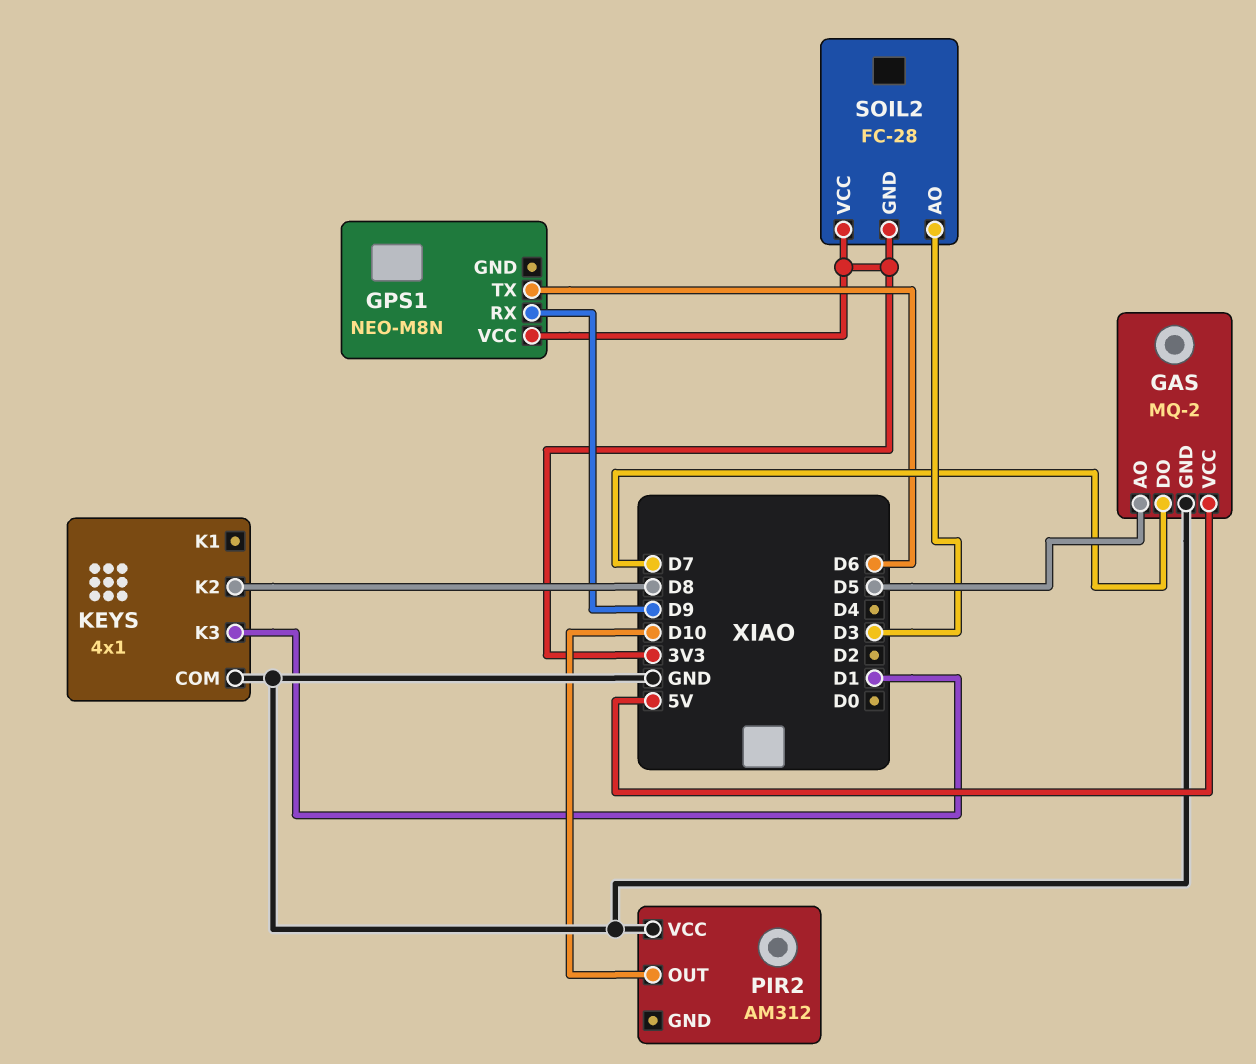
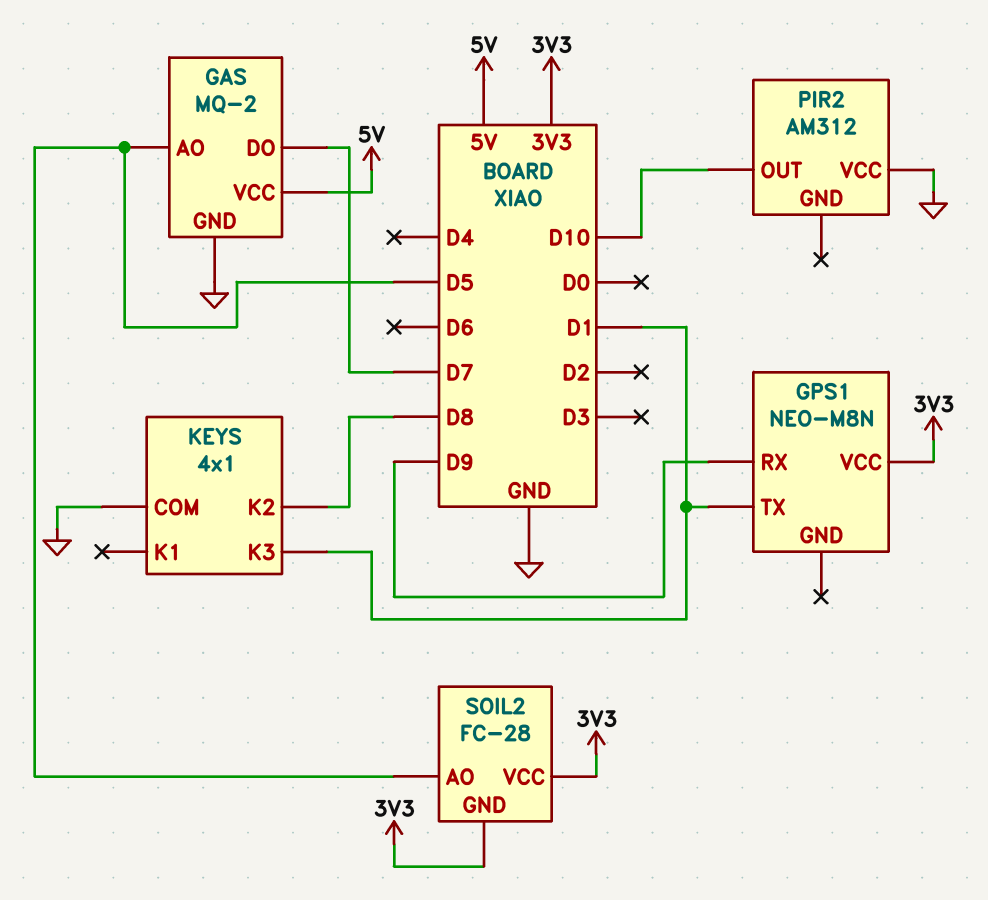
GPS1 pin TX: D6 -> D1
SOIL2 pin AO: D3 -> D5

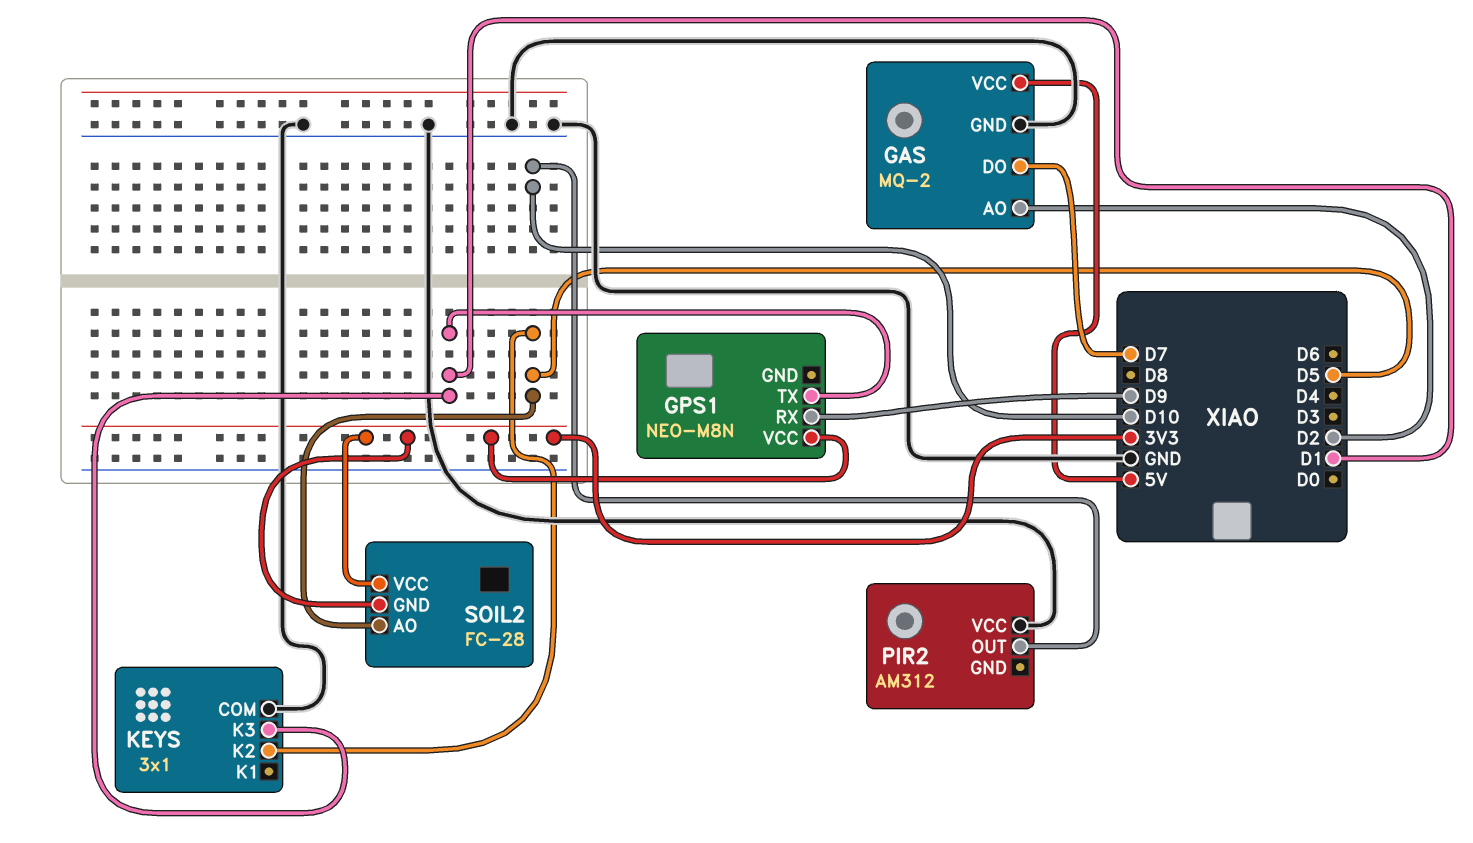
GAS pin AO: D5 -> D2
KEYS: 4x1 -> 3x1
KEYS pin K2: D8 -> D5

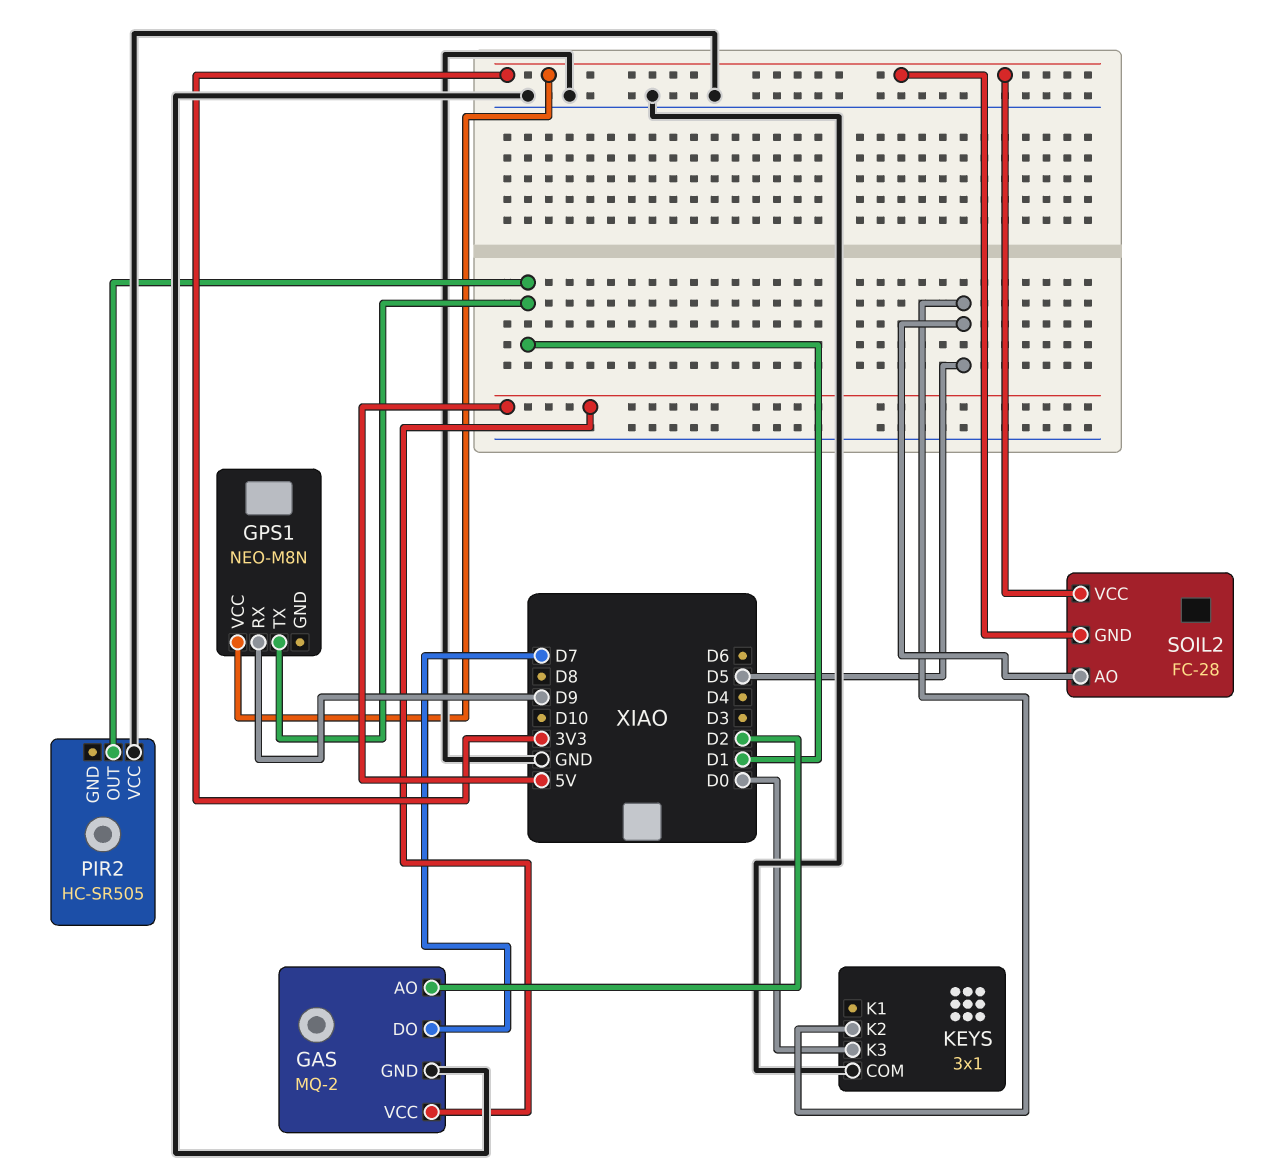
KEYS pin K3: D1 -> D0
PIR2: AM312 -> HC-SR505
PIR2 pin OUT: D10 -> D1

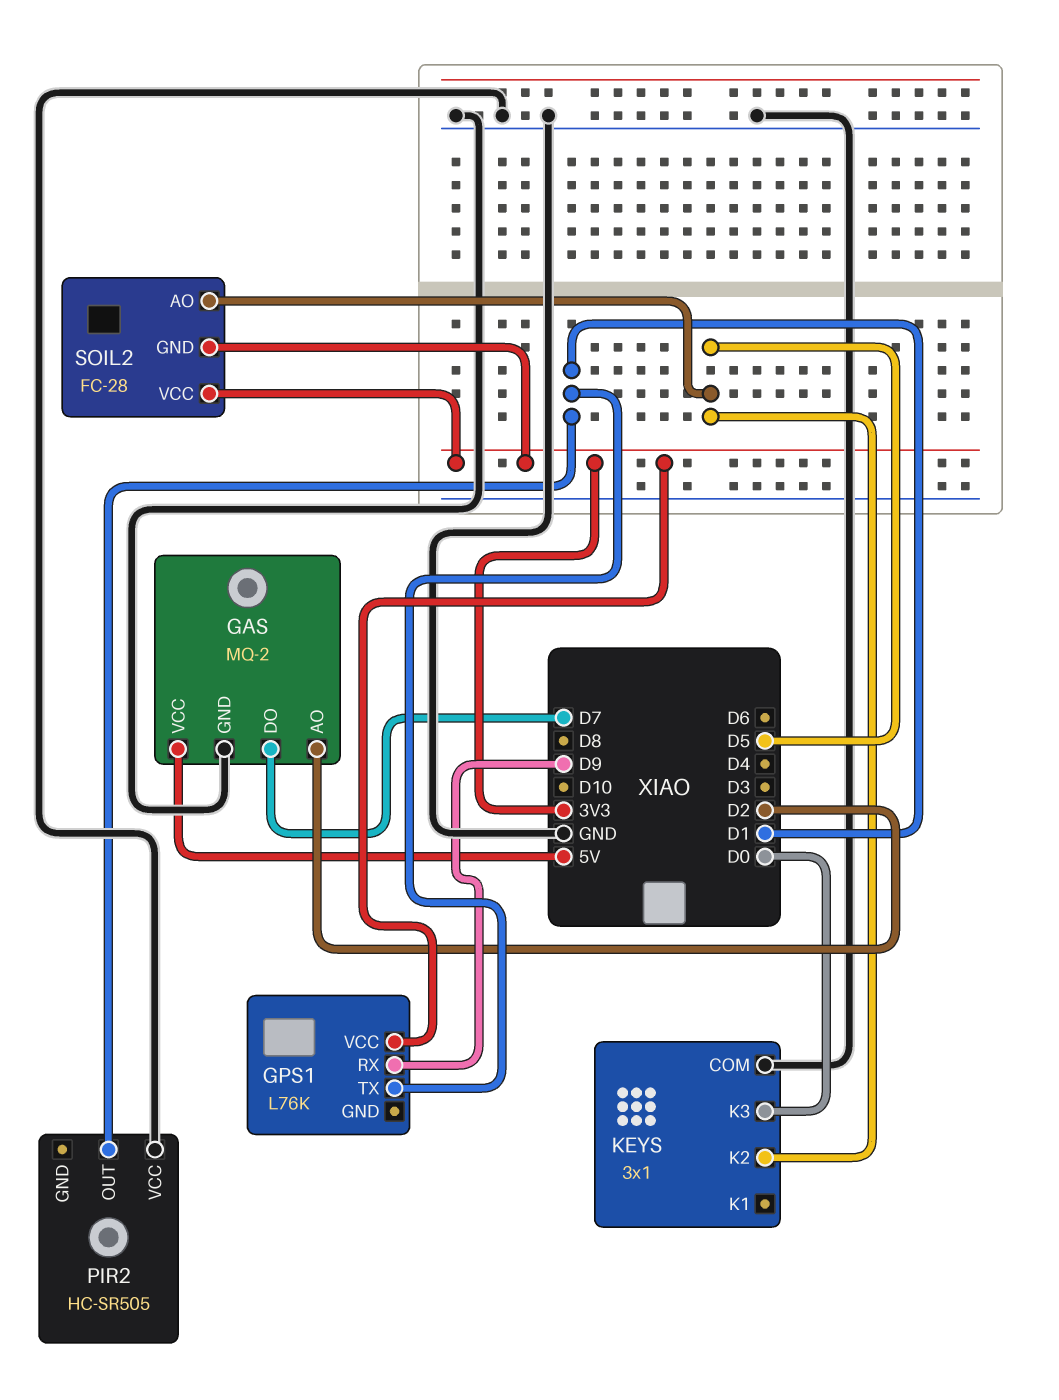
GPS1: NEO-M8N -> L76K

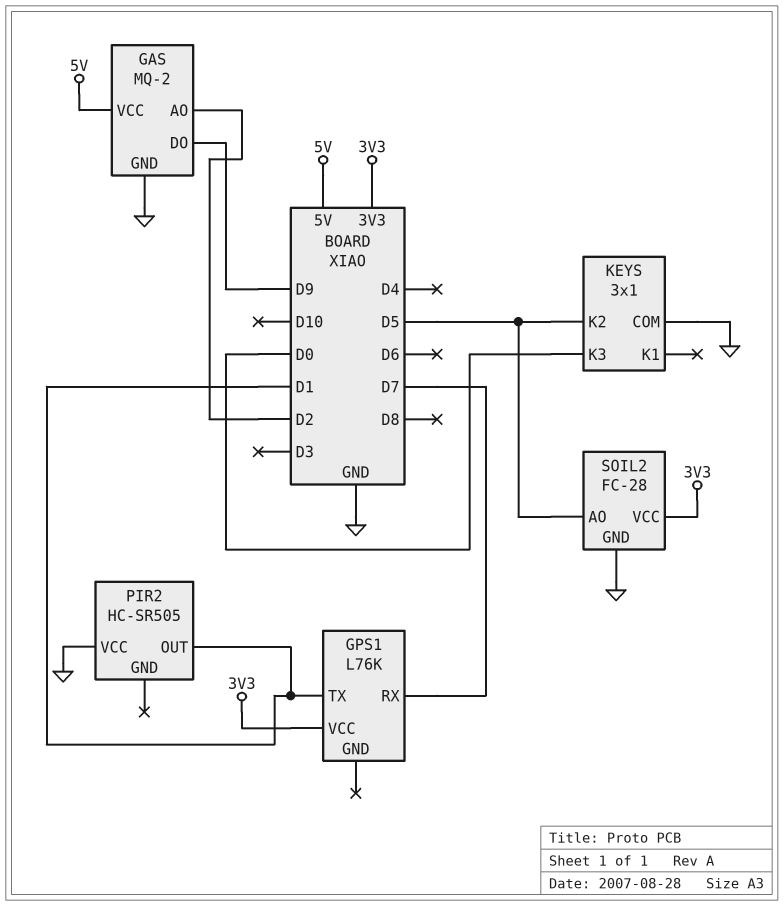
GAS pin DO: D7 -> D9
GPS1 pin RX: D9 -> D7
SOIL2 pin GND: 3V3 -> GND

